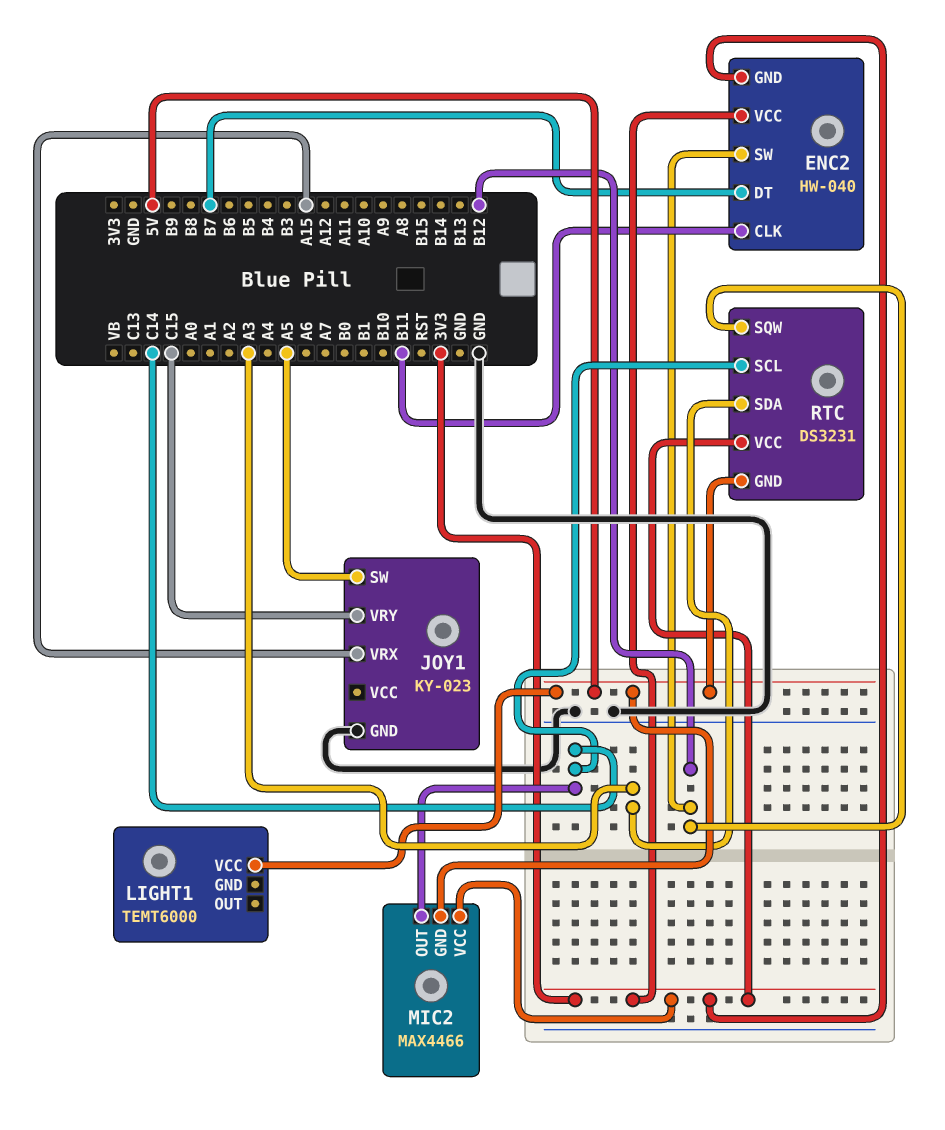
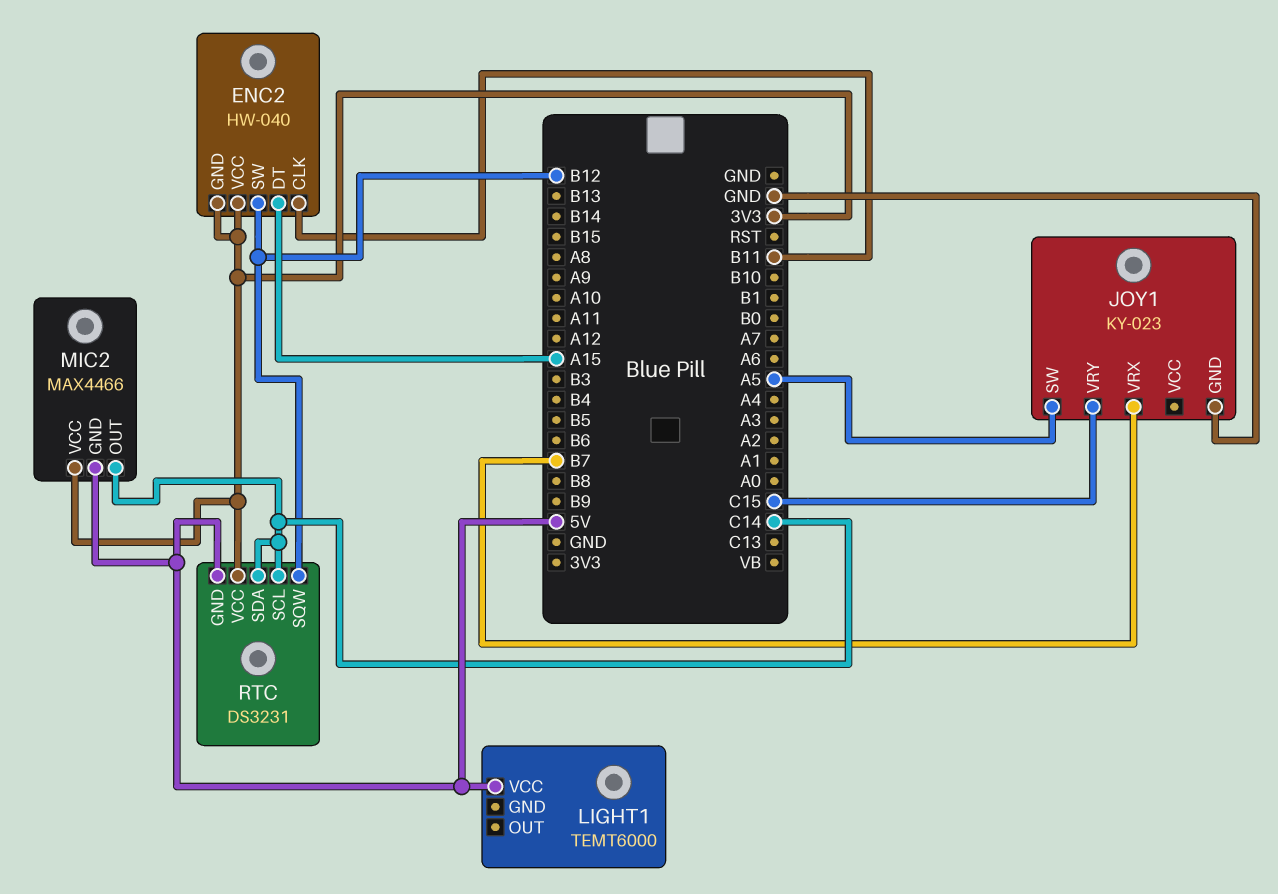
ENC2 pin DT: B7 -> A15
JOY1 pin VRX: A15 -> B7
RTC pin SDA: A3 -> C14

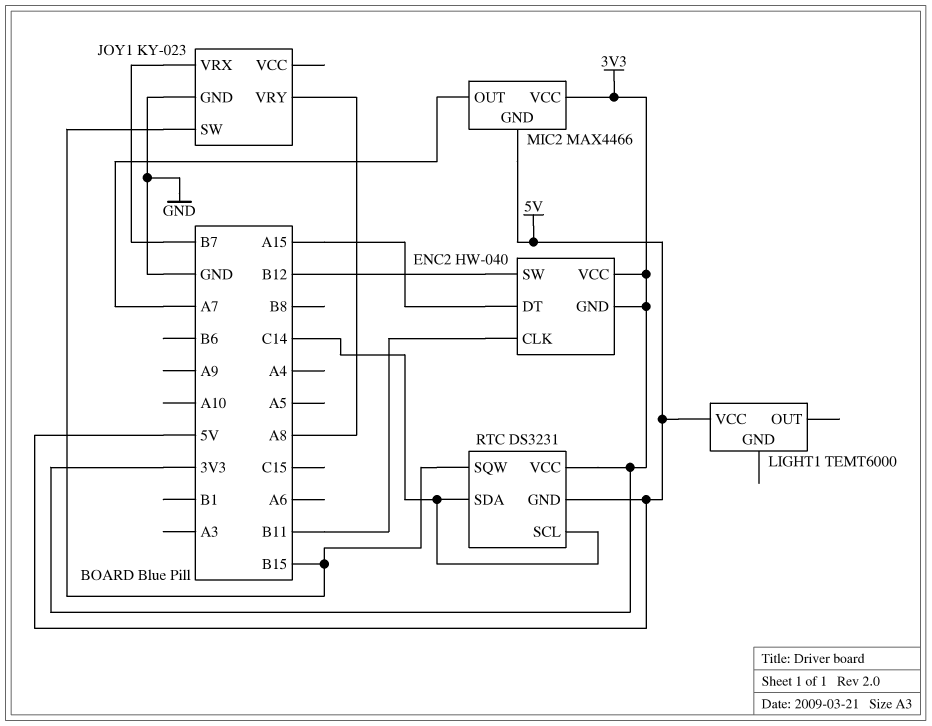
JOY1 pin SW: A5 -> B15
JOY1 pin VRY: C15 -> A8
MIC2 pin OUT: C14 -> A7
RTC pin SQW: B12 -> B15

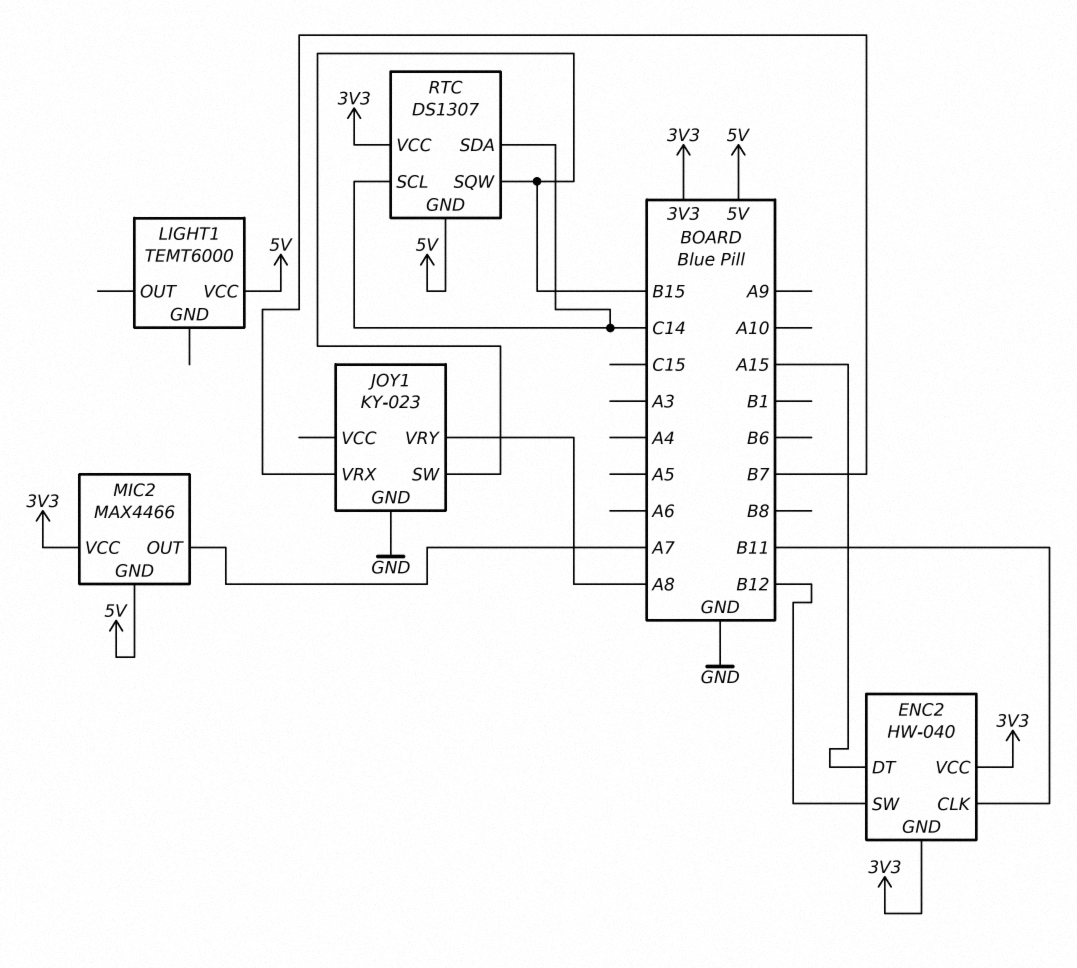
RTC: DS3231 -> DS1307

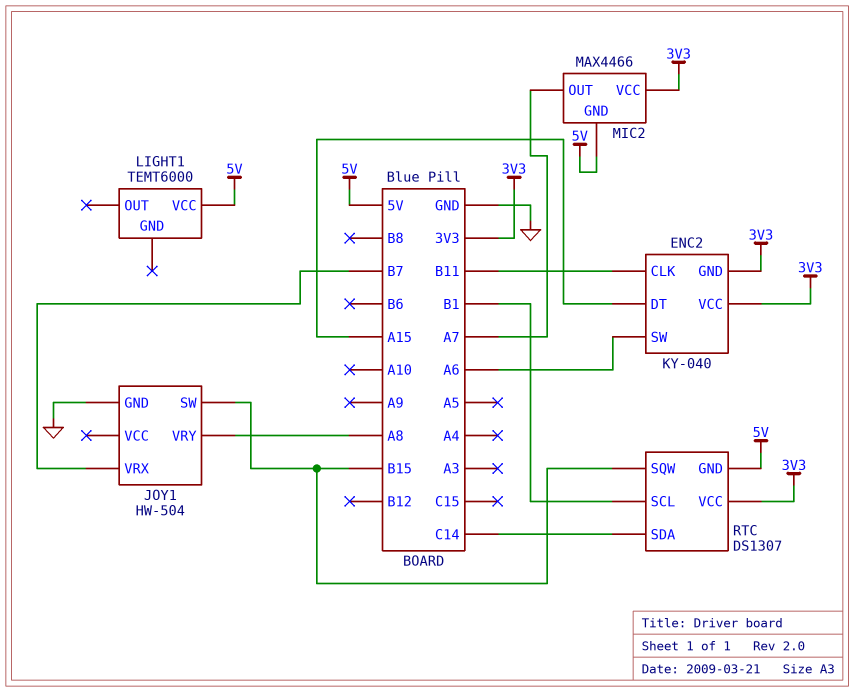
ENC2: HW-040 -> KY-040
ENC2 pin SW: B12 -> A6
JOY1: KY-023 -> HW-504
RTC pin SCL: C14 -> B1

